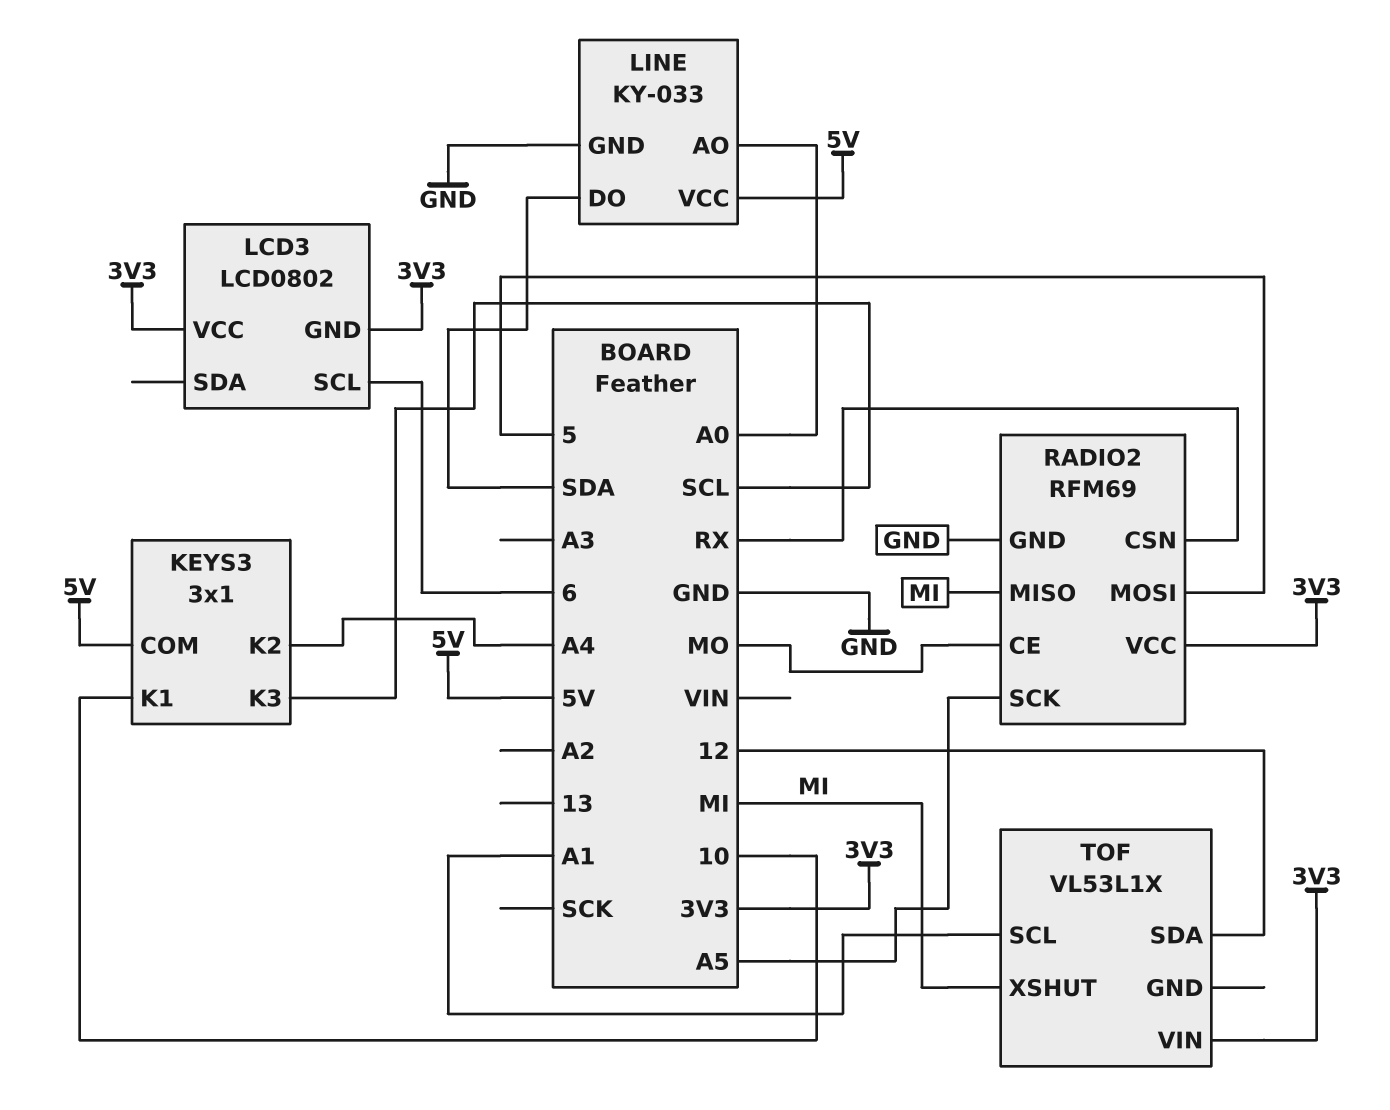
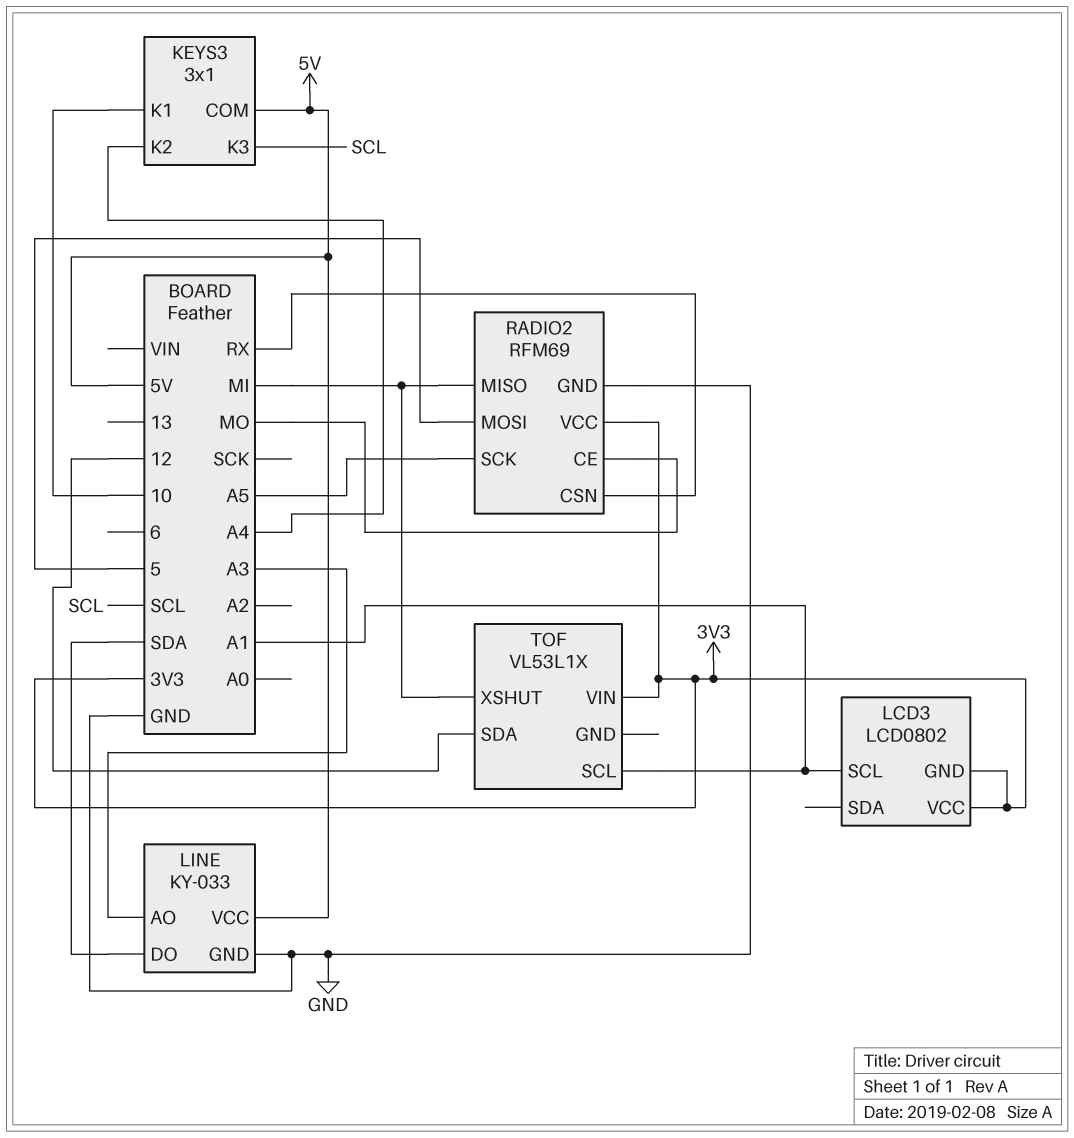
LCD3 pin SCL: 6 -> A1
LINE pin AO: A0 -> A3

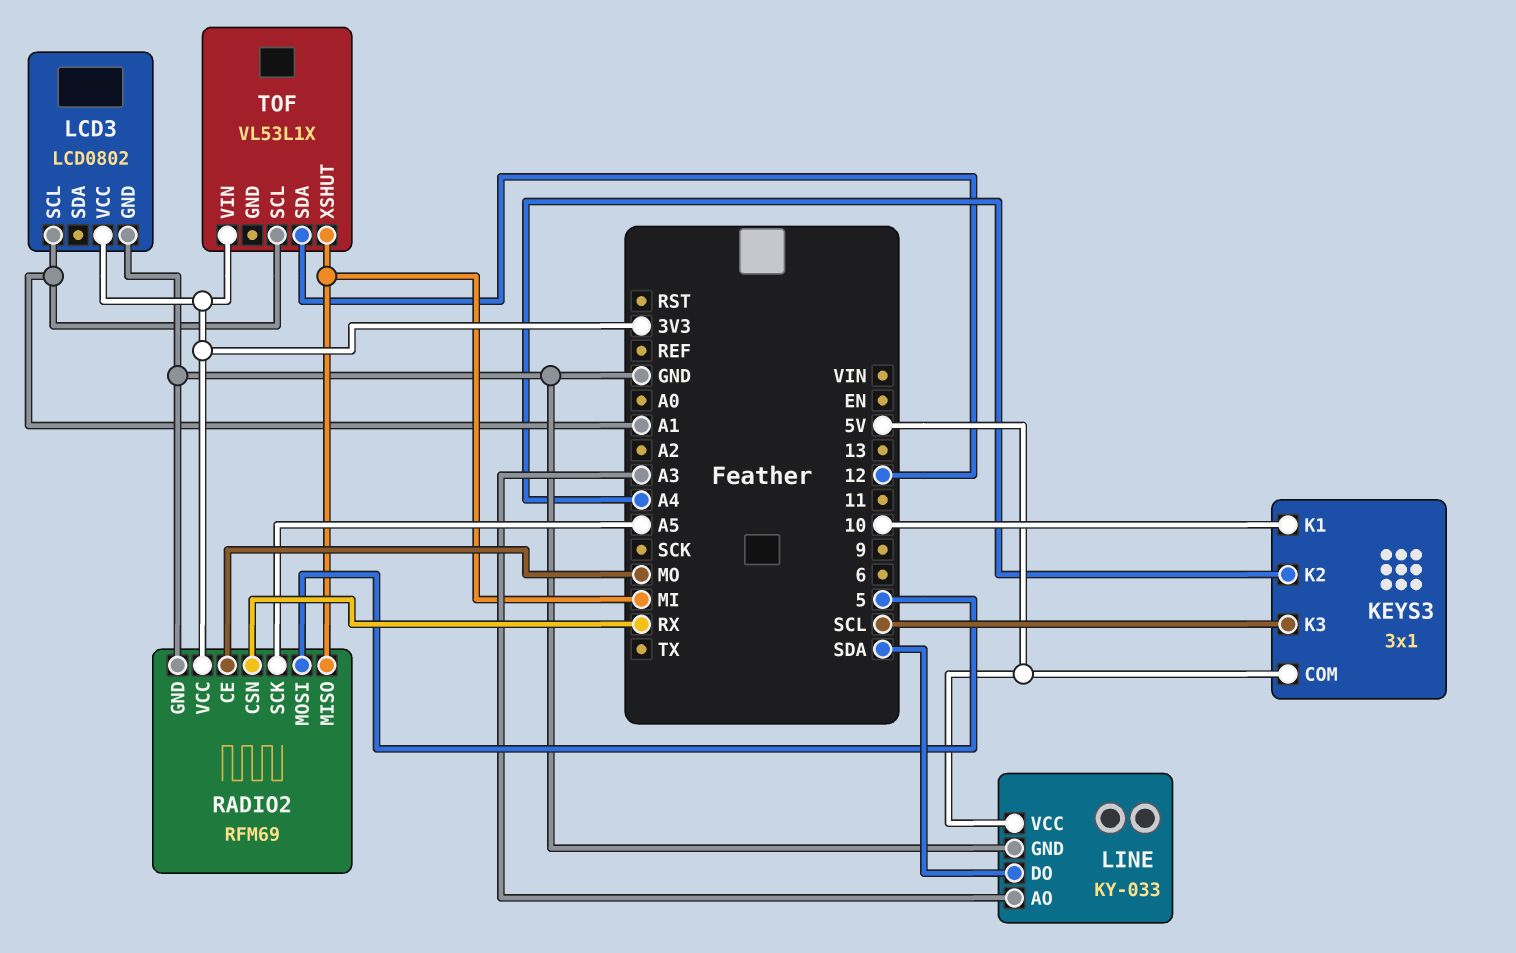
LCD3 pin GND: 3V3 -> GND

